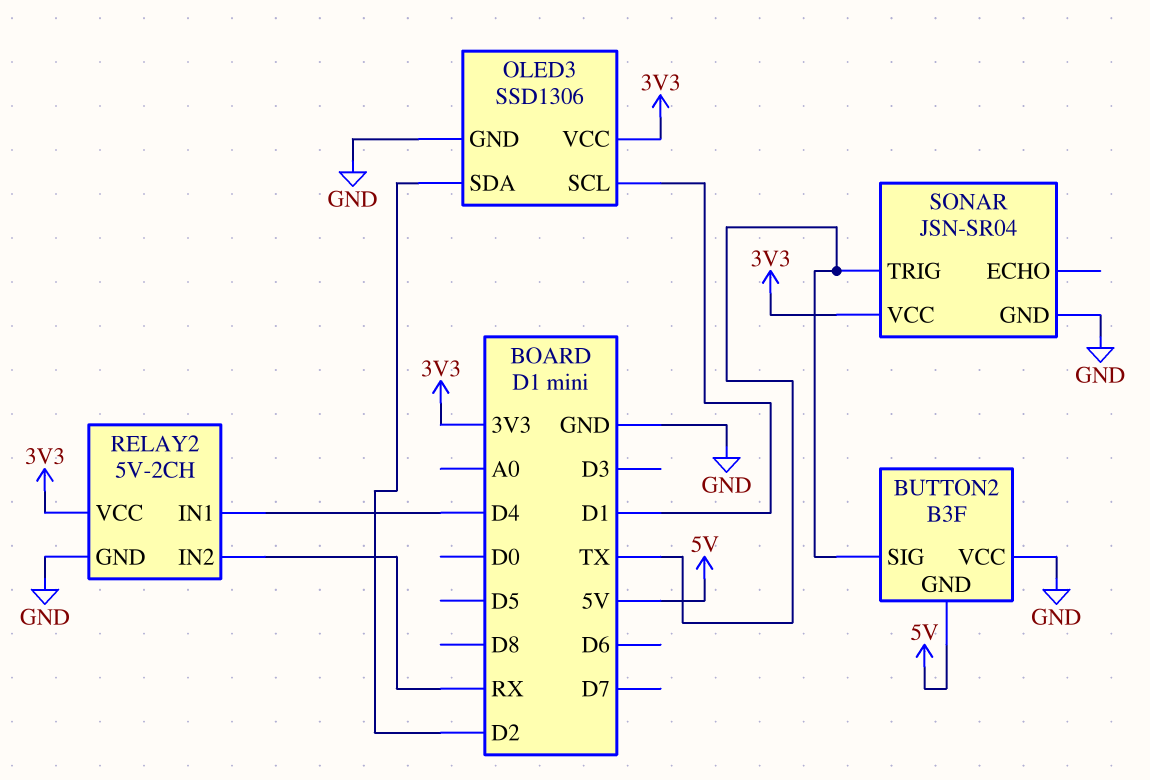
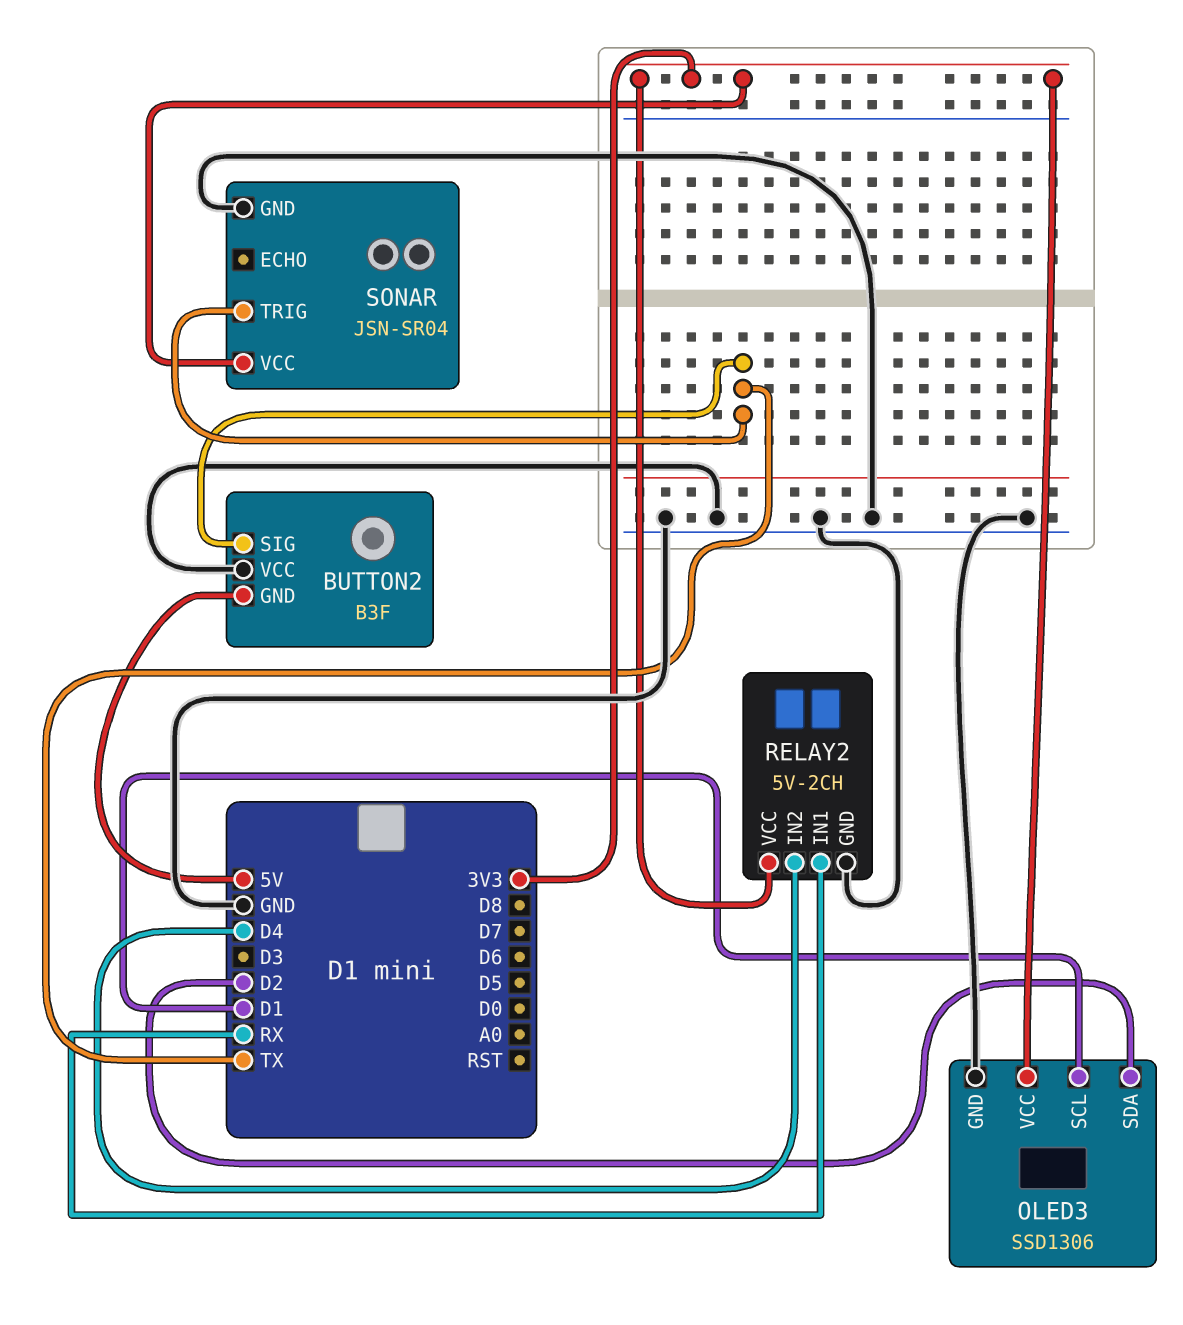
RELAY2 pin IN1: D4 -> RX
RELAY2 pin IN2: RX -> D4

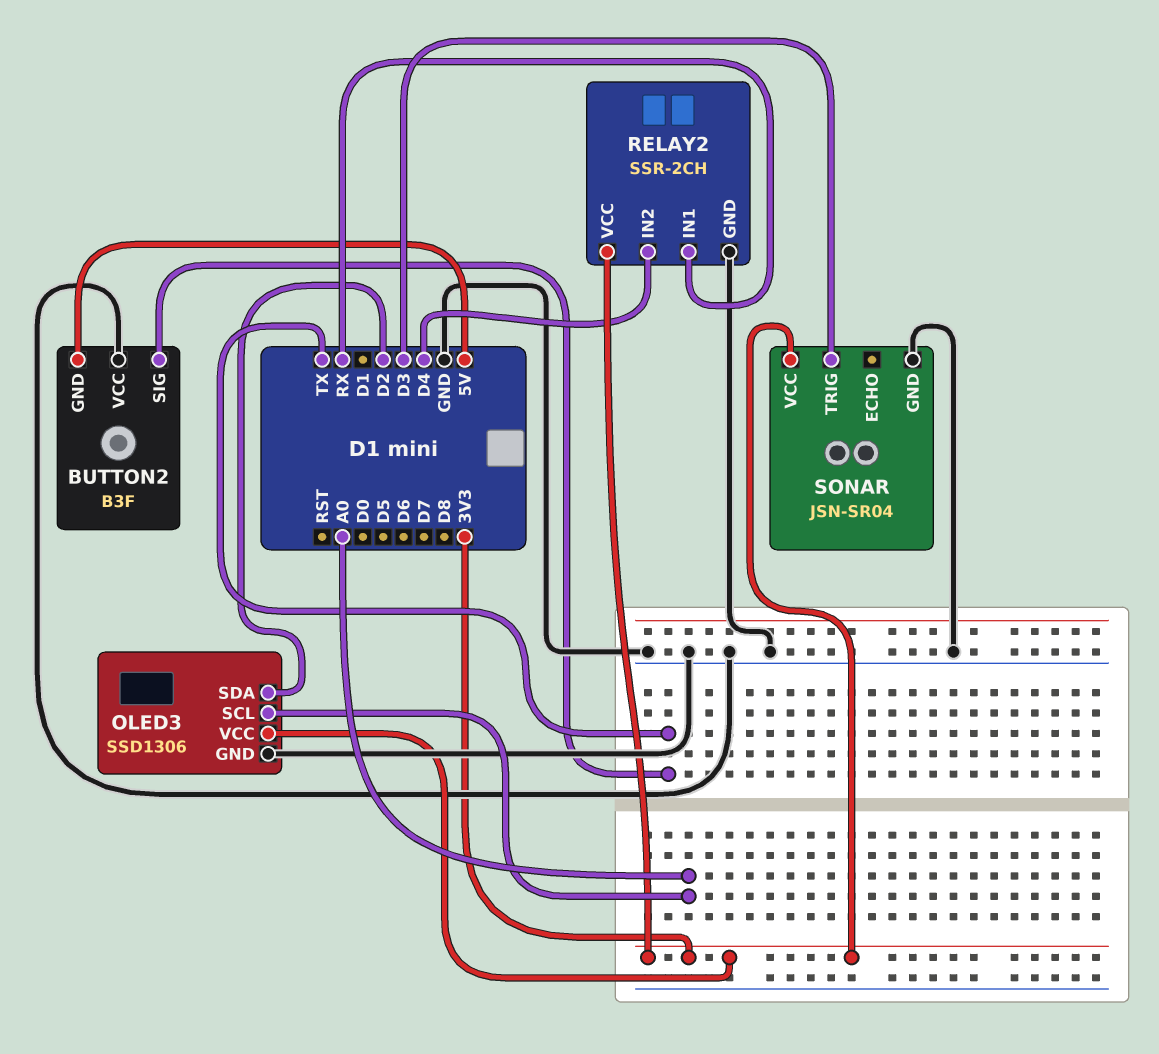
OLED3 pin SCL: D1 -> A0
RELAY2: 5V-2CH -> SSR-2CH
SONAR pin TRIG: TX -> D3

